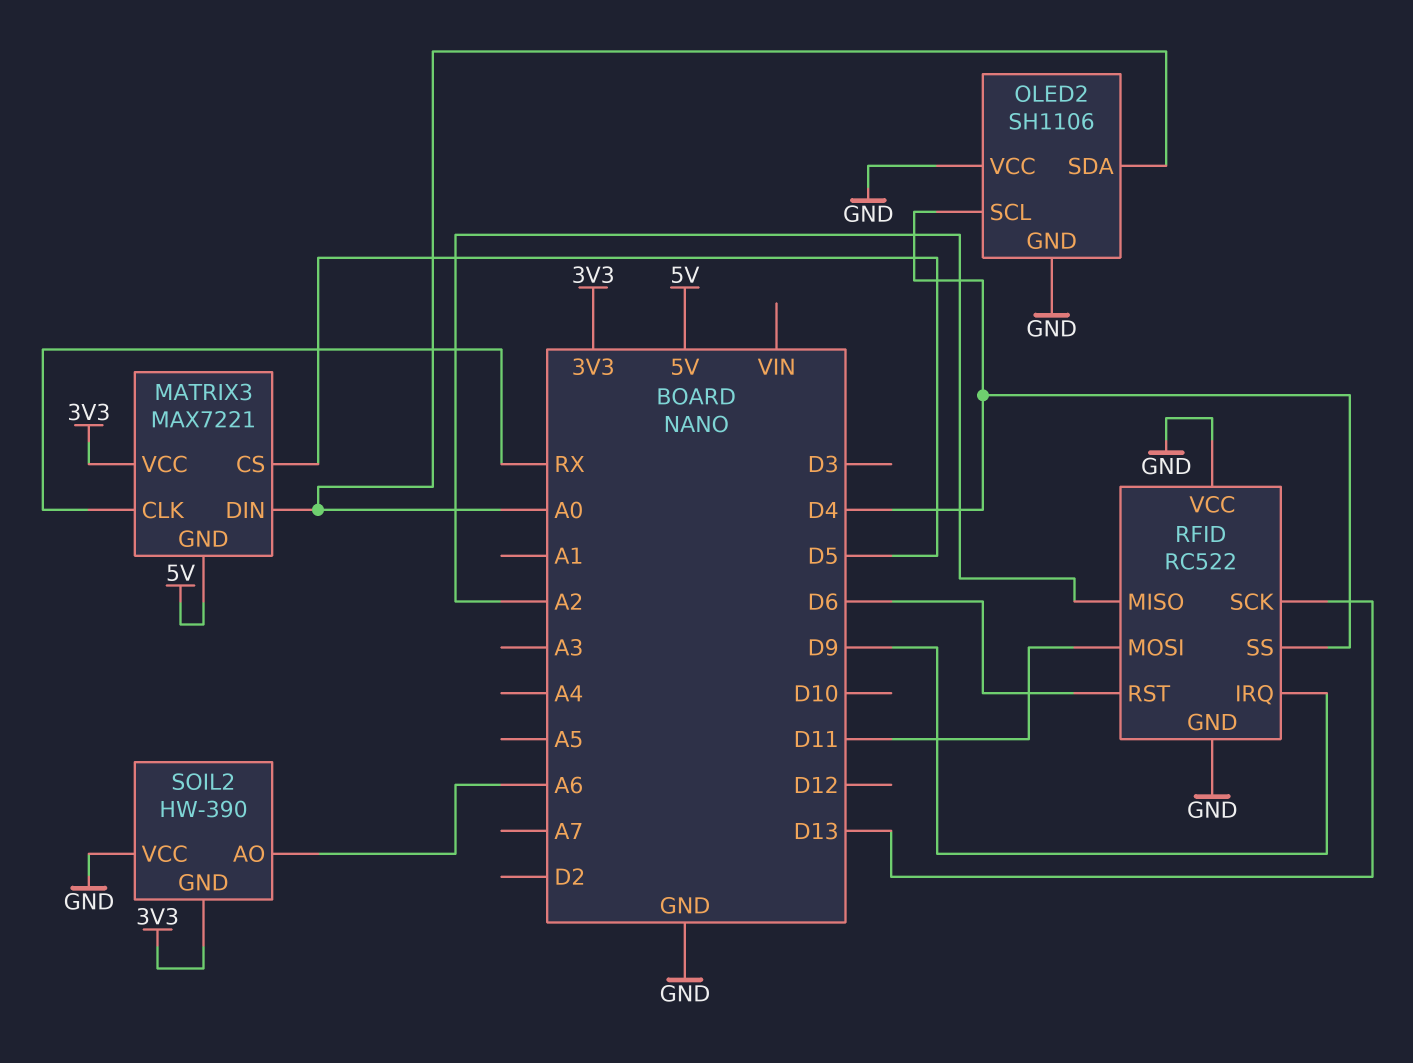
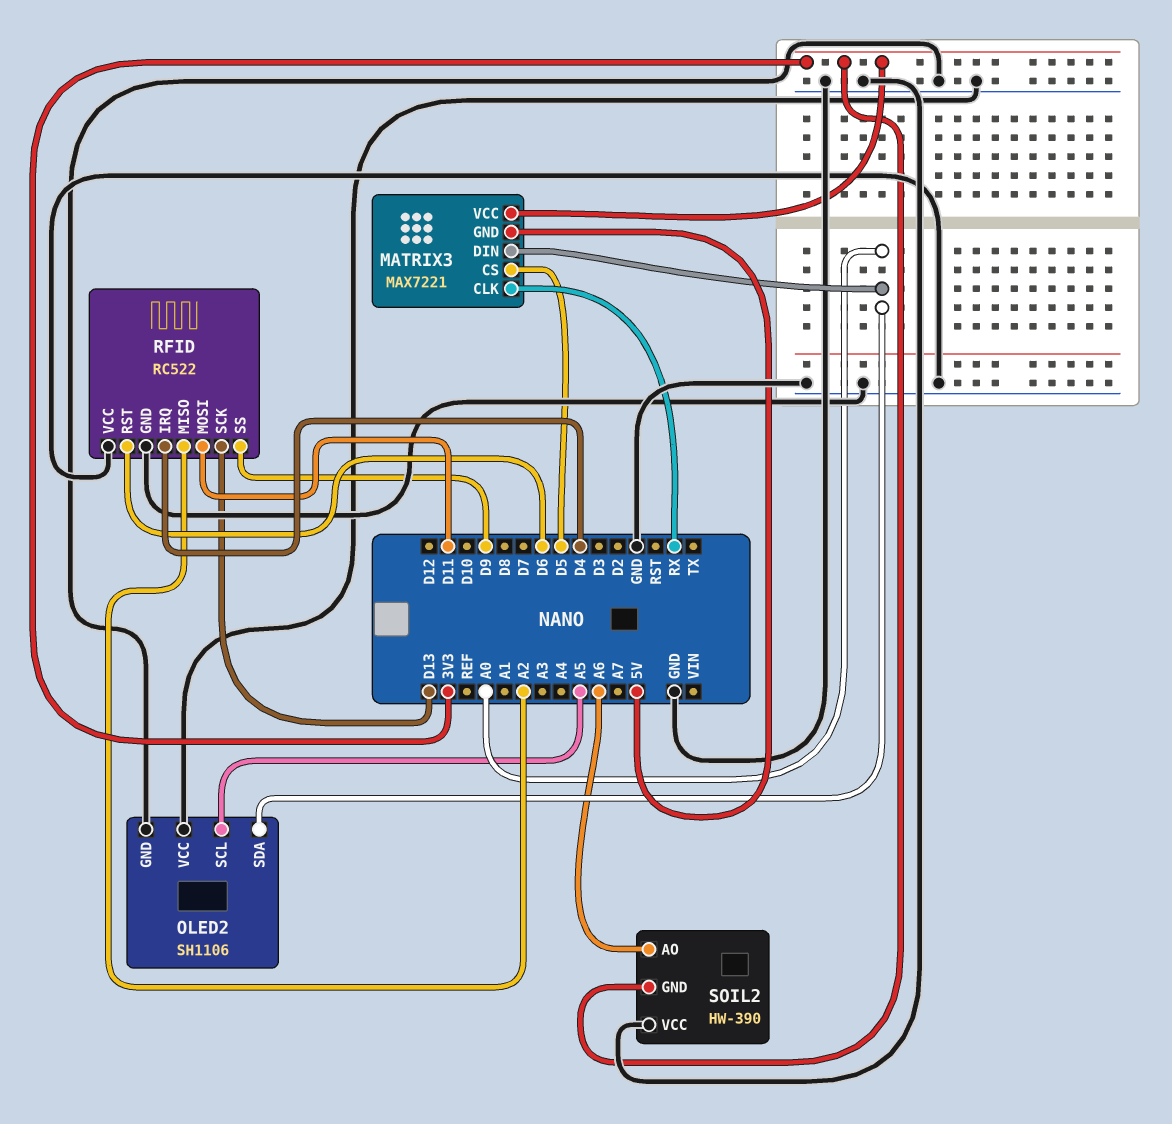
OLED2 pin SCL: D4 -> A5
RFID pin IRQ: D9 -> D4
RFID pin SS: D4 -> D9

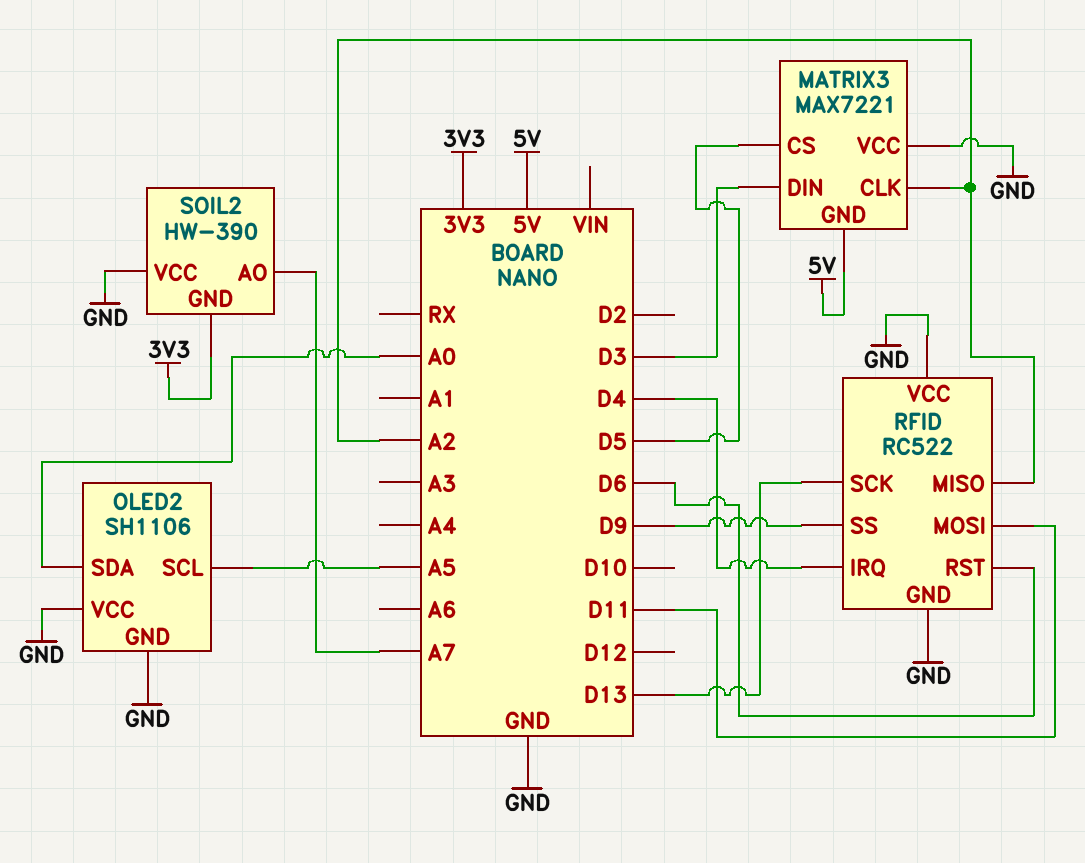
MATRIX3 pin CLK: RX -> A2
MATRIX3 pin DIN: A0 -> D3
MATRIX3 pin VCC: 3V3 -> GND
SOIL2 pin AO: A6 -> A7

